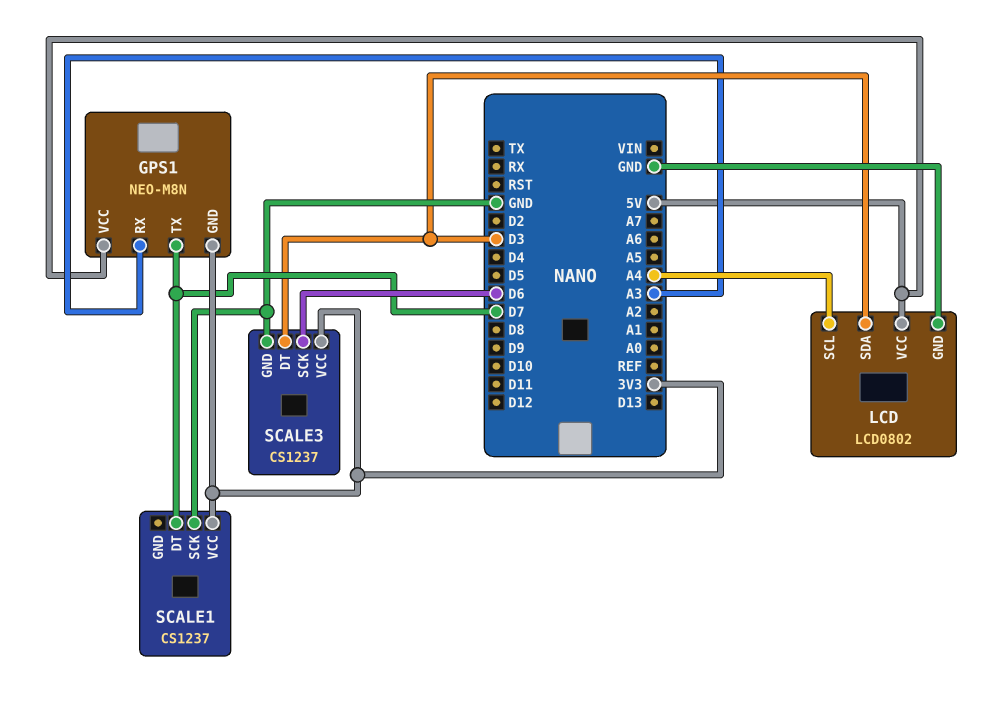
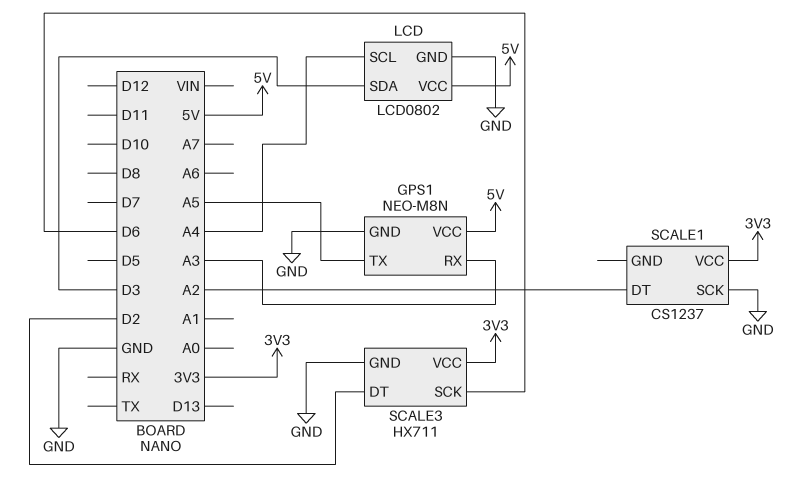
GPS1 pin GND: 3V3 -> GND
GPS1 pin TX: D7 -> A5
SCALE1 pin DT: D7 -> A2
SCALE3: CS1237 -> HX711
SCALE3 pin DT: D3 -> D2

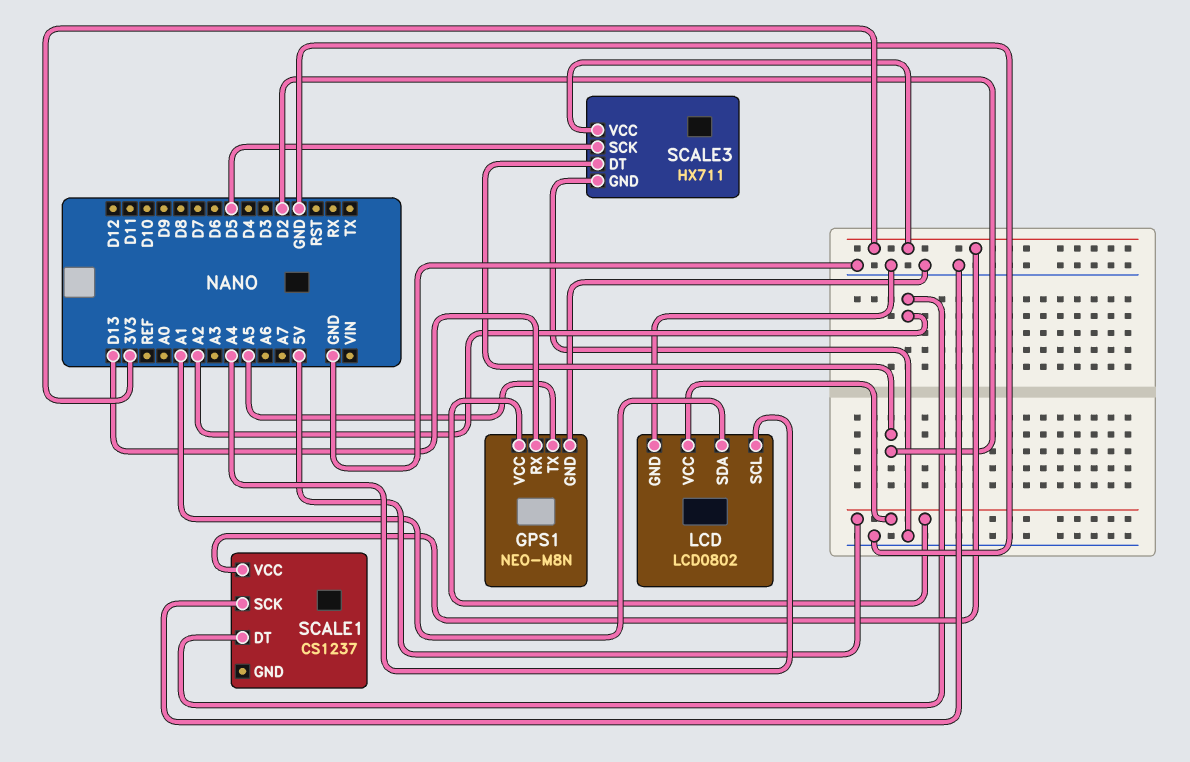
GPS1 pin RX: A3 -> D13
LCD pin SDA: D3 -> A1
SCALE3 pin SCK: D6 -> D5

